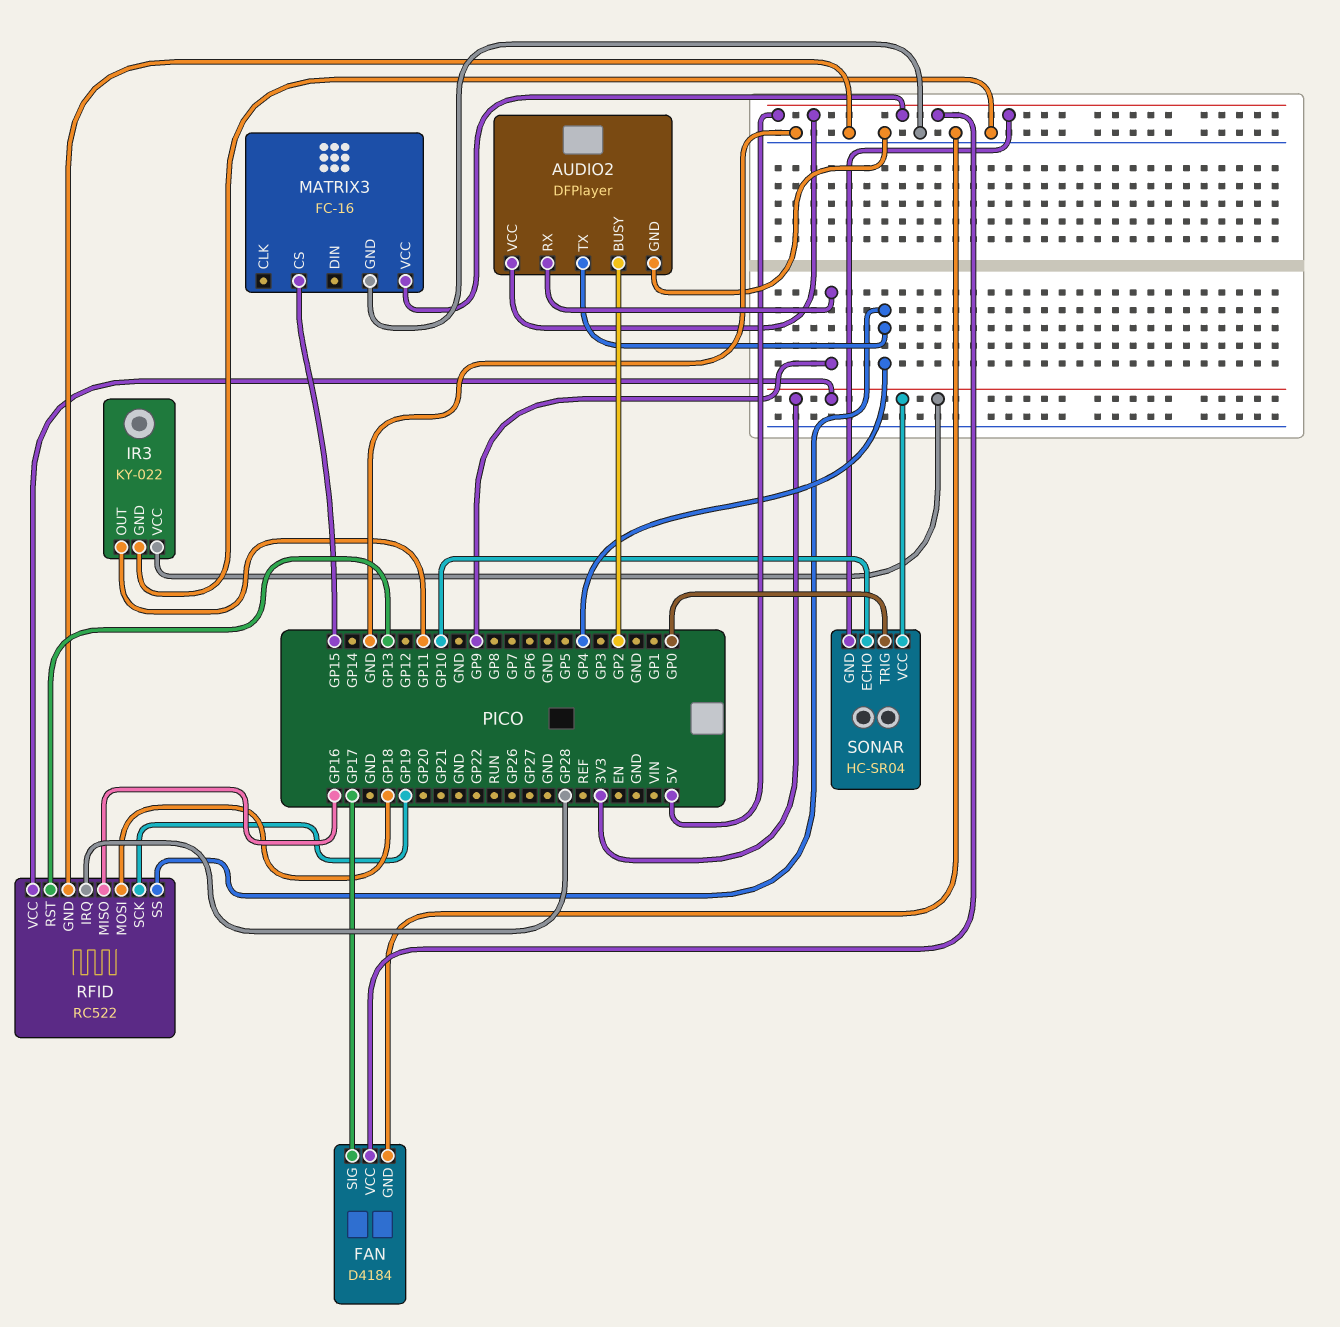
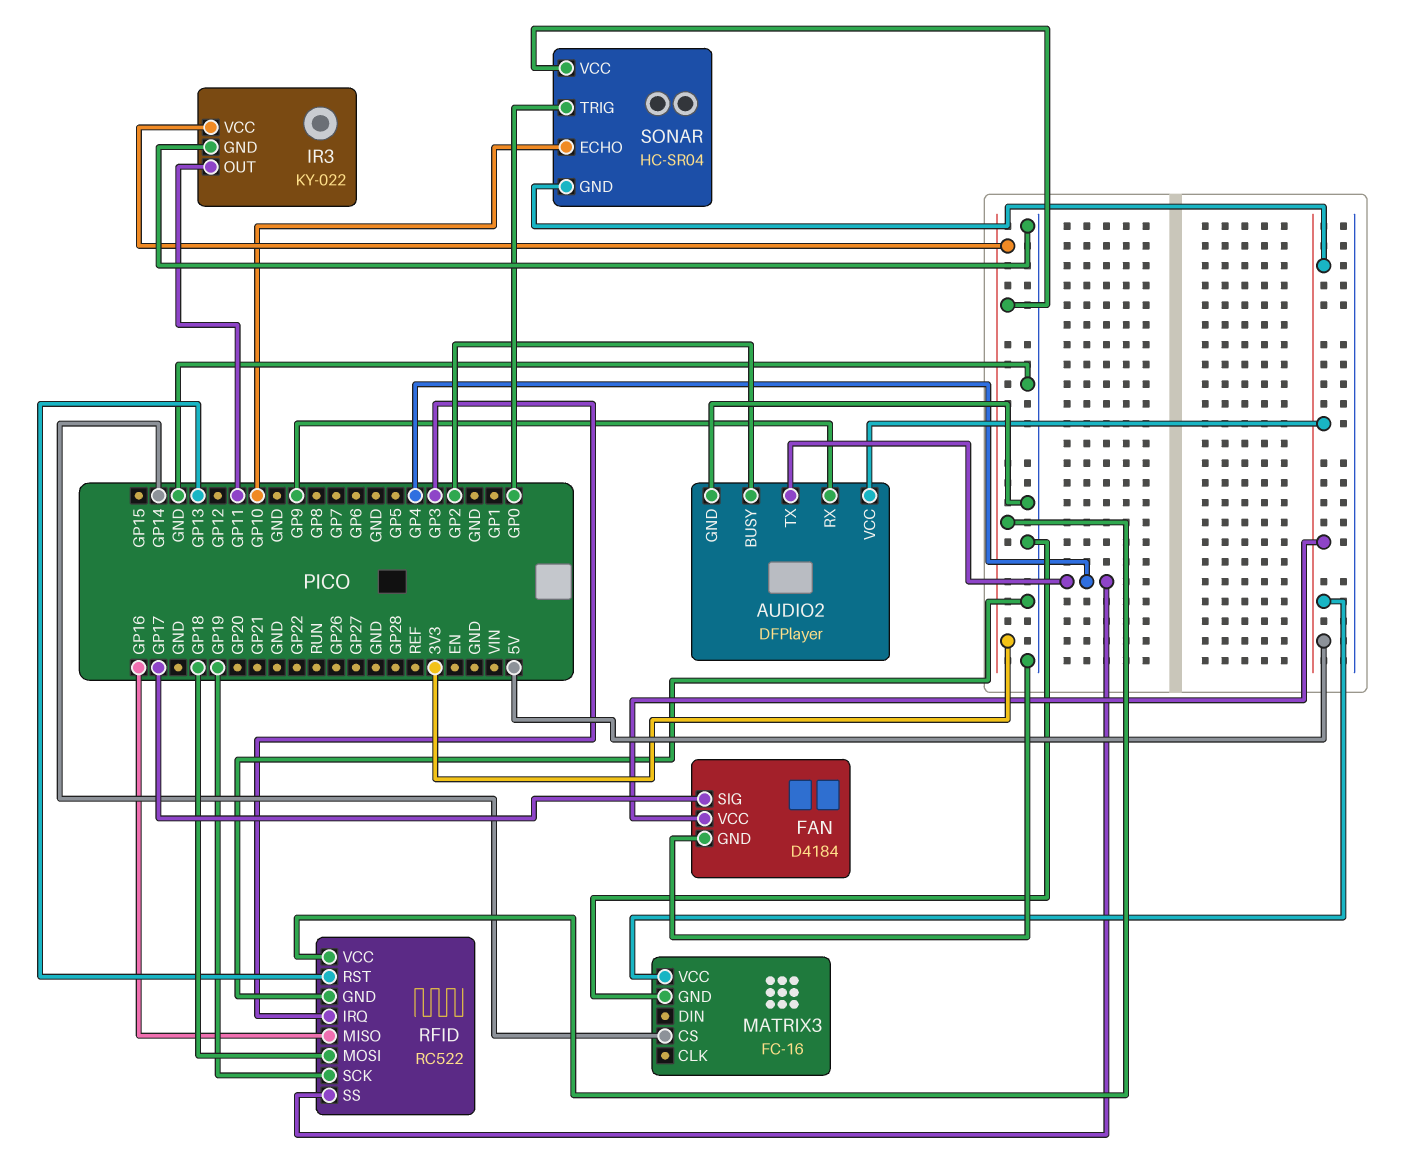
MATRIX3 pin CS: GP15 -> GP14
RFID pin IRQ: GP28 -> GP3

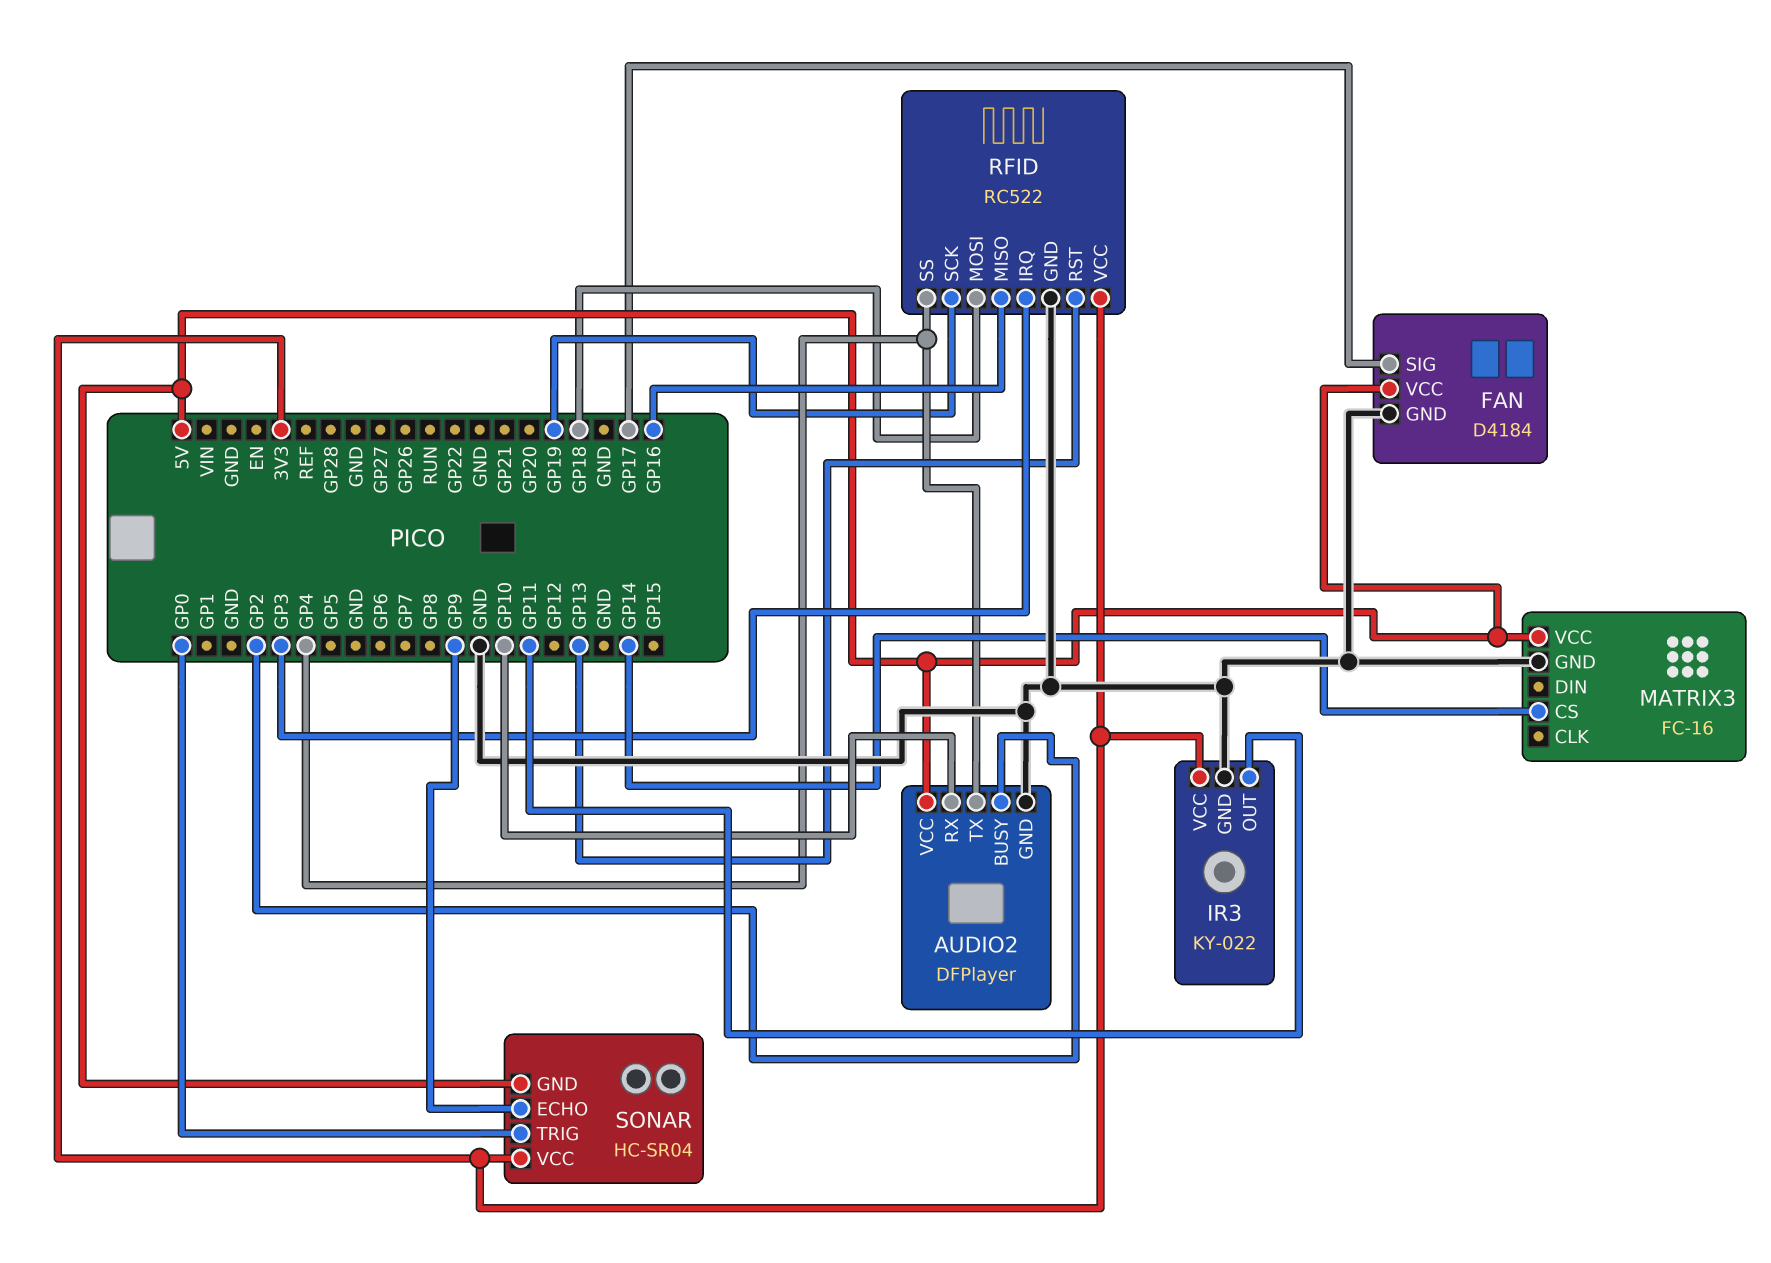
AUDIO2 pin RX: GP9 -> GP10
SONAR pin ECHO: GP10 -> GP9

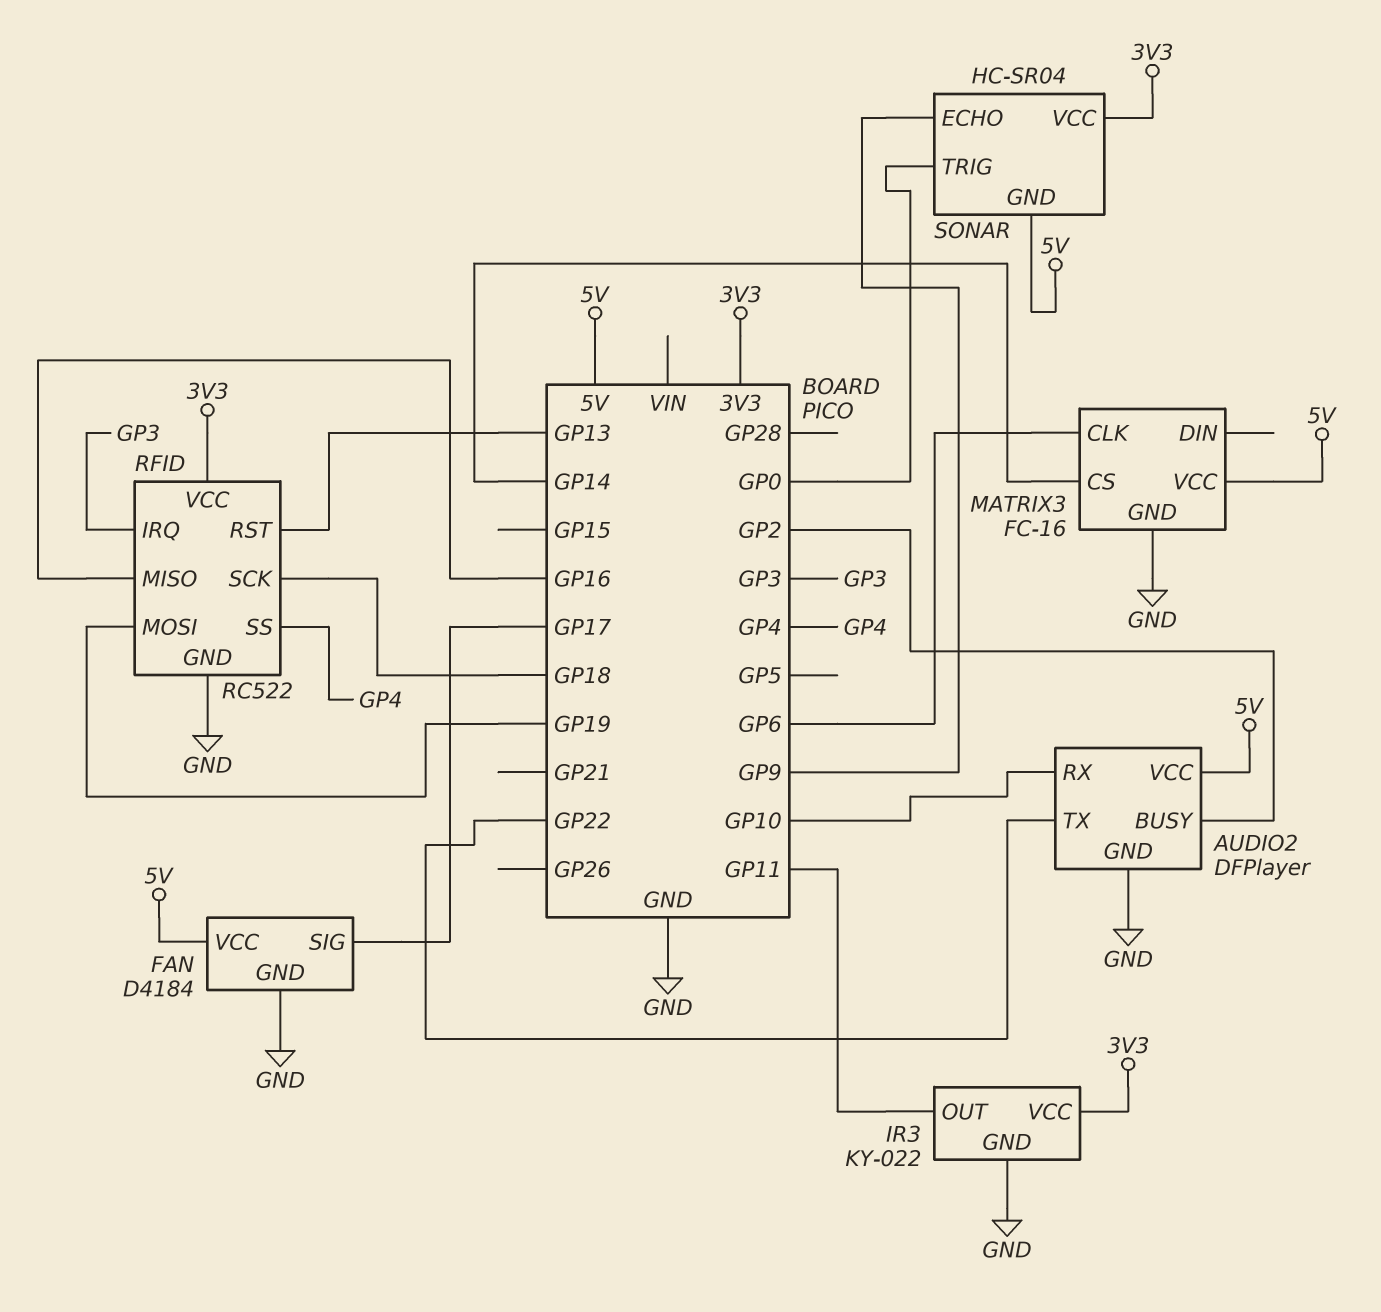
AUDIO2 pin TX: GP4 -> GP22
MATRIX3 pin CLK: none -> GP6
RFID pin MOSI: GP18 -> GP19
RFID pin SCK: GP19 -> GP18

